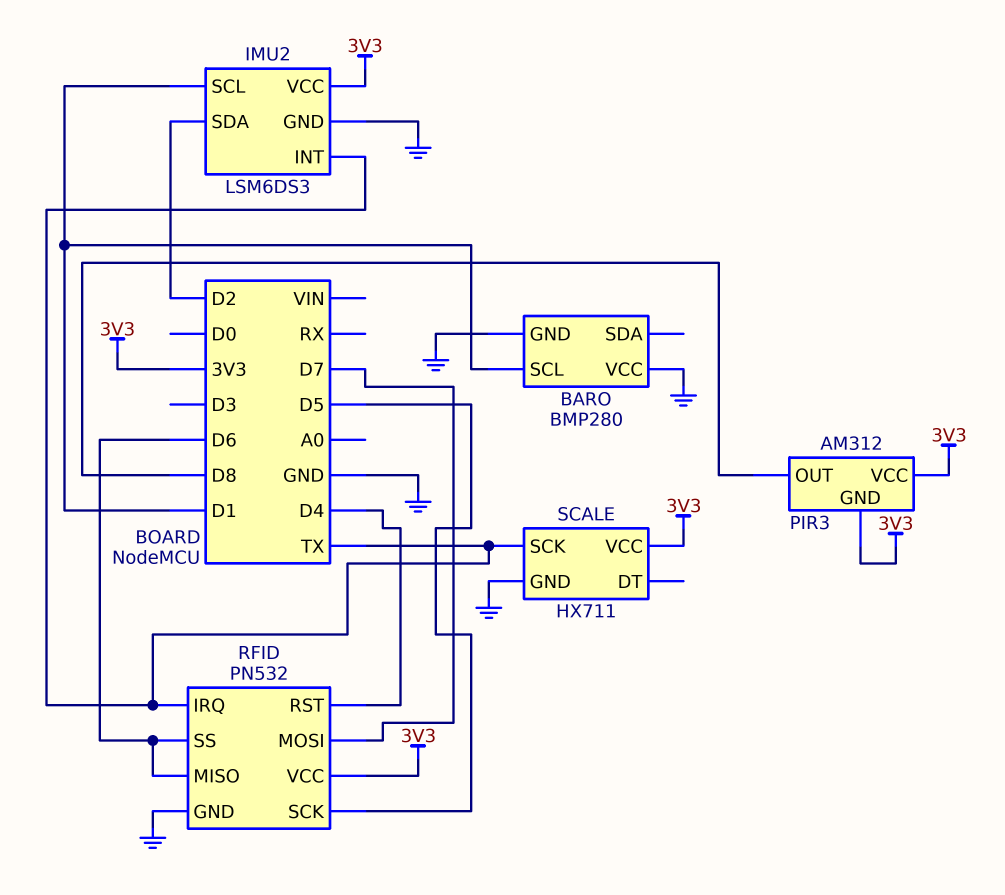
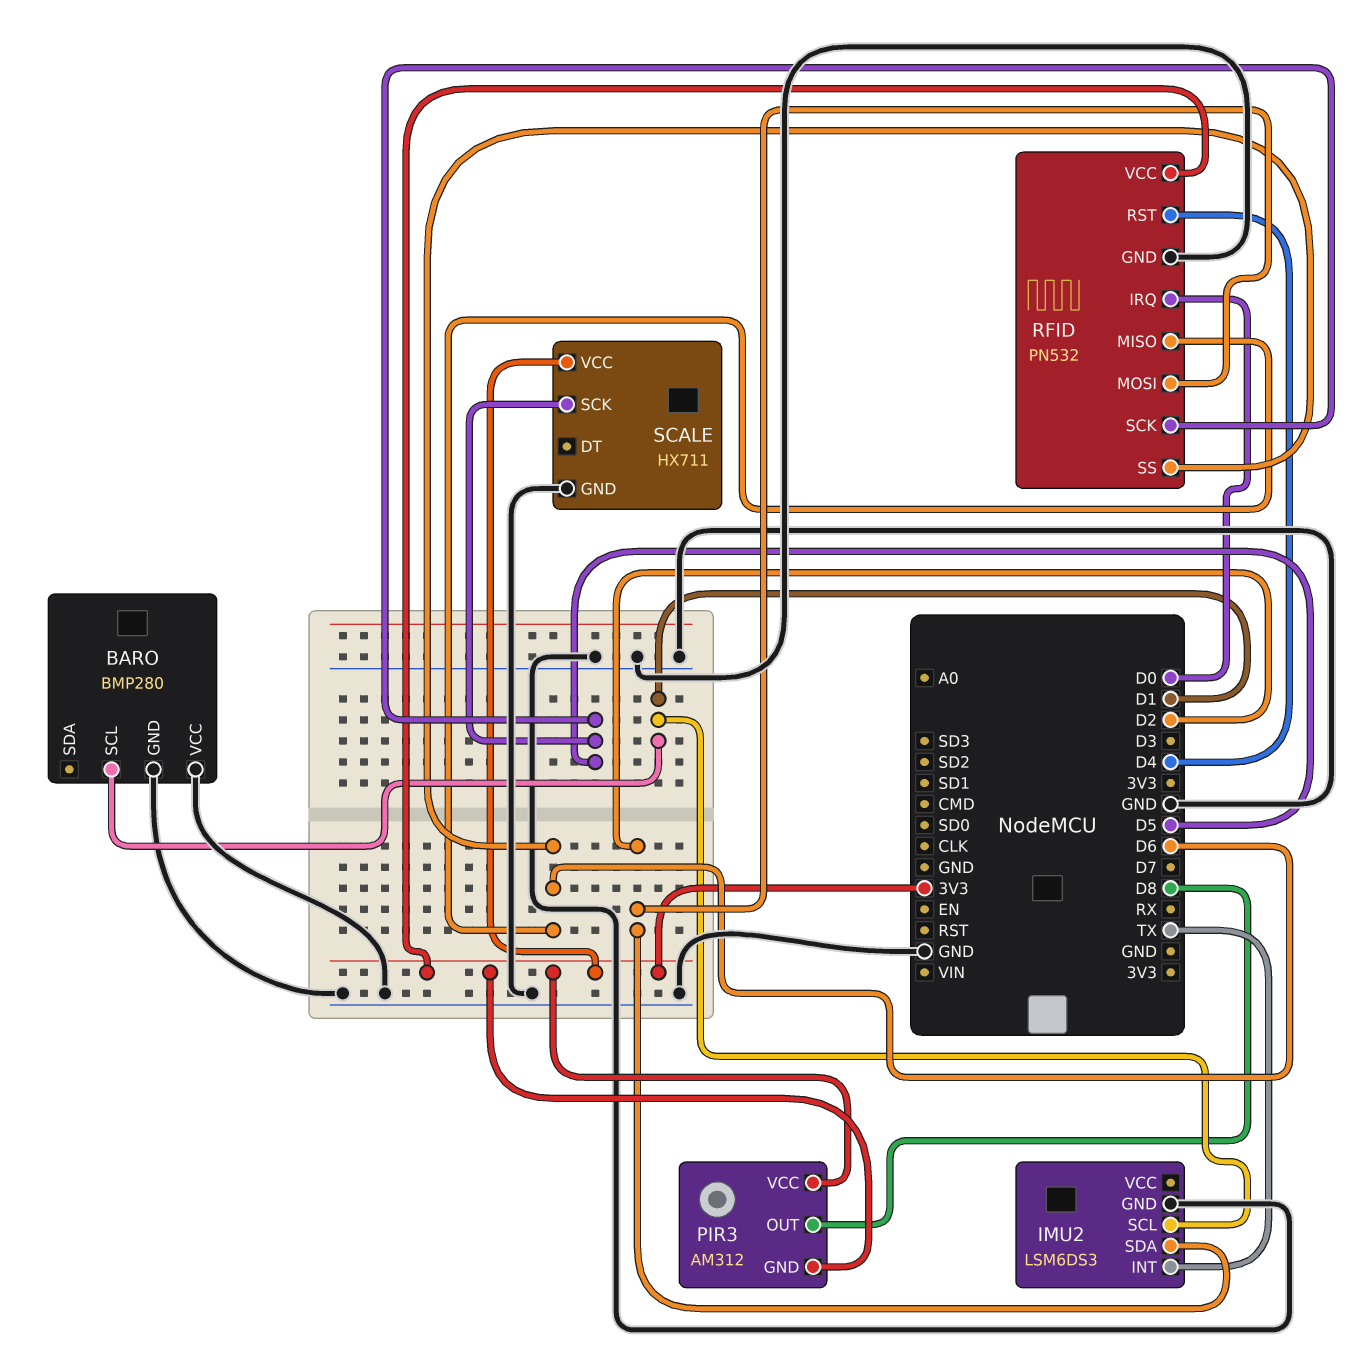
IMU2 pin VCC: 3V3 -> none
RFID pin IRQ: TX -> D0
RFID pin MOSI: D7 -> D2
SCALE pin SCK: TX -> D5

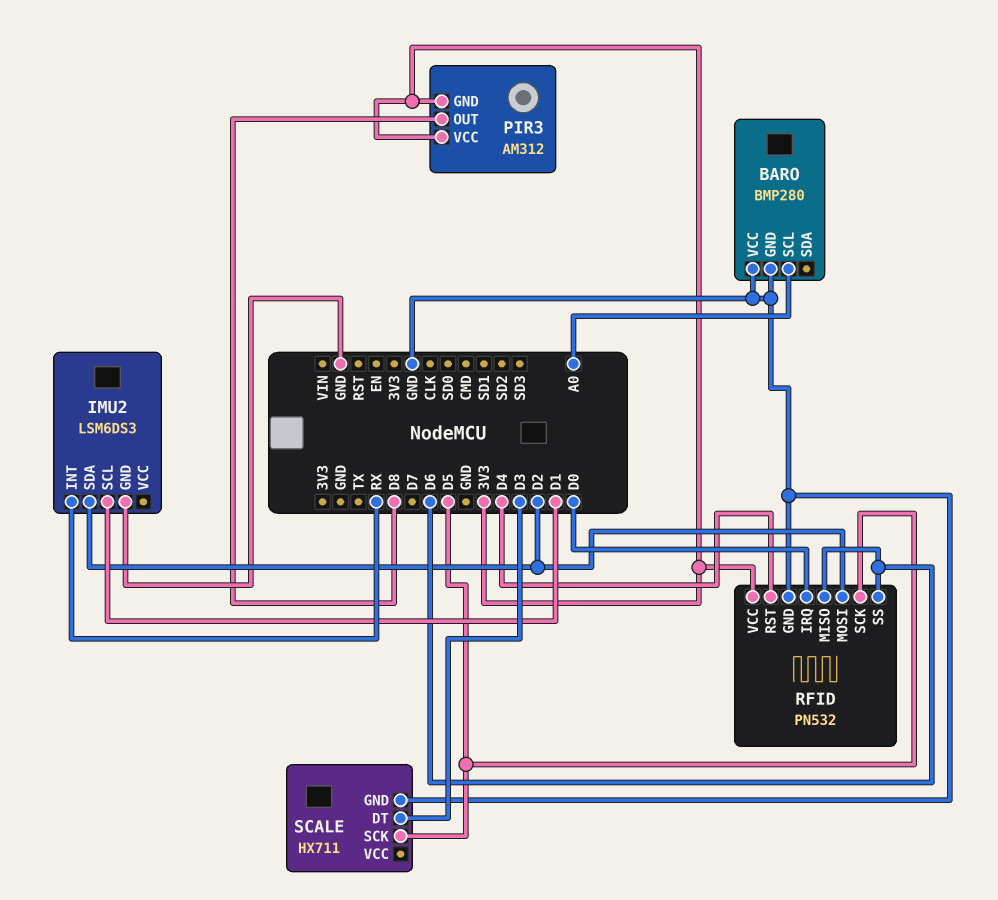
BARO pin SCL: D1 -> A0
IMU2 pin INT: TX -> RX
SCALE pin DT: none -> D3
SCALE pin VCC: 3V3 -> none

